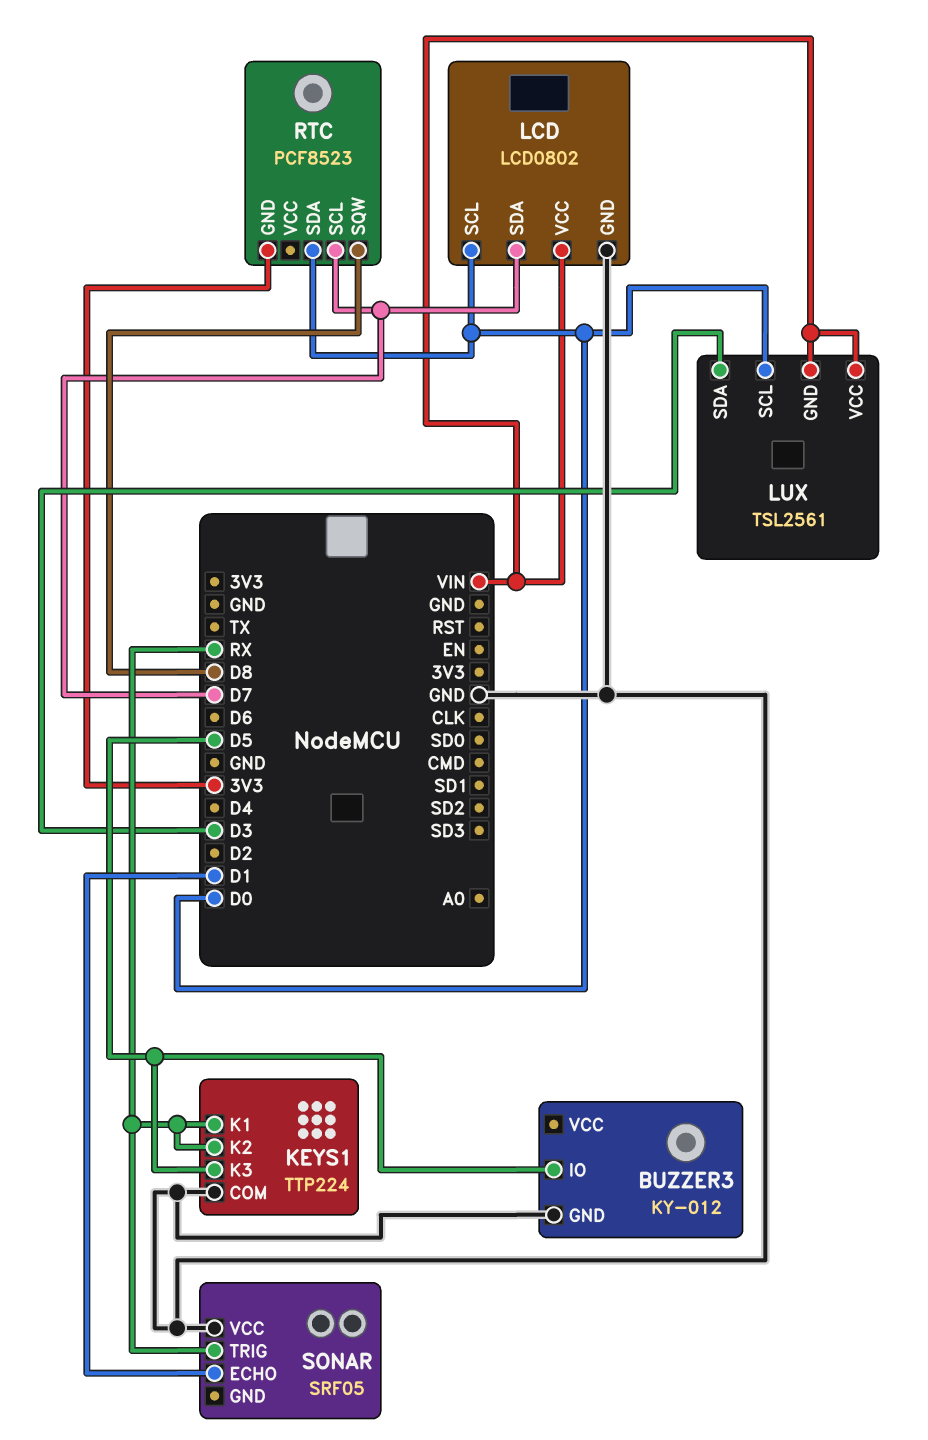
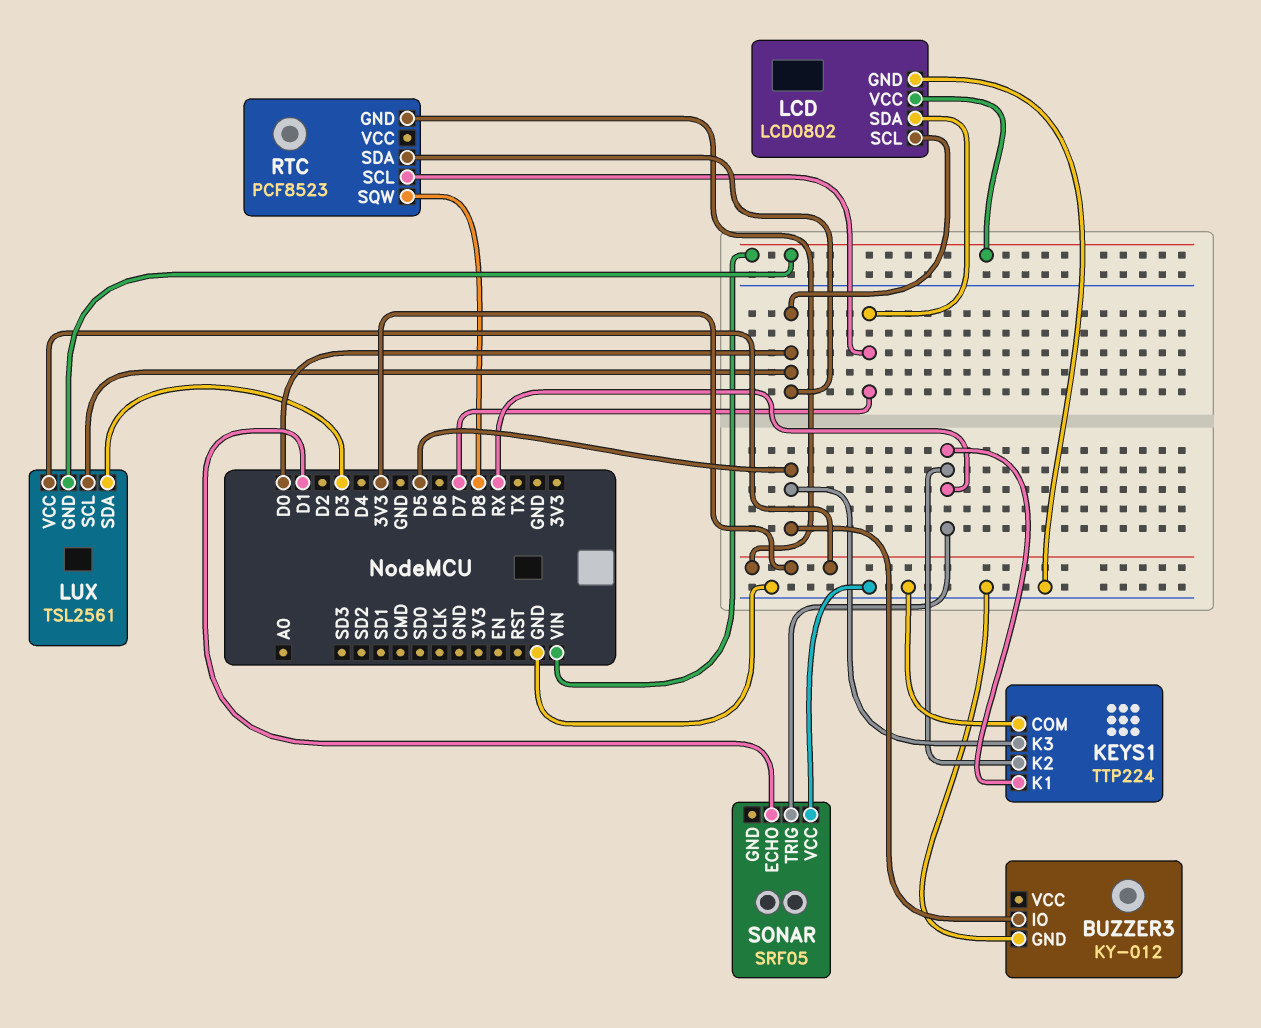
LUX pin VCC: VIN -> 3V3

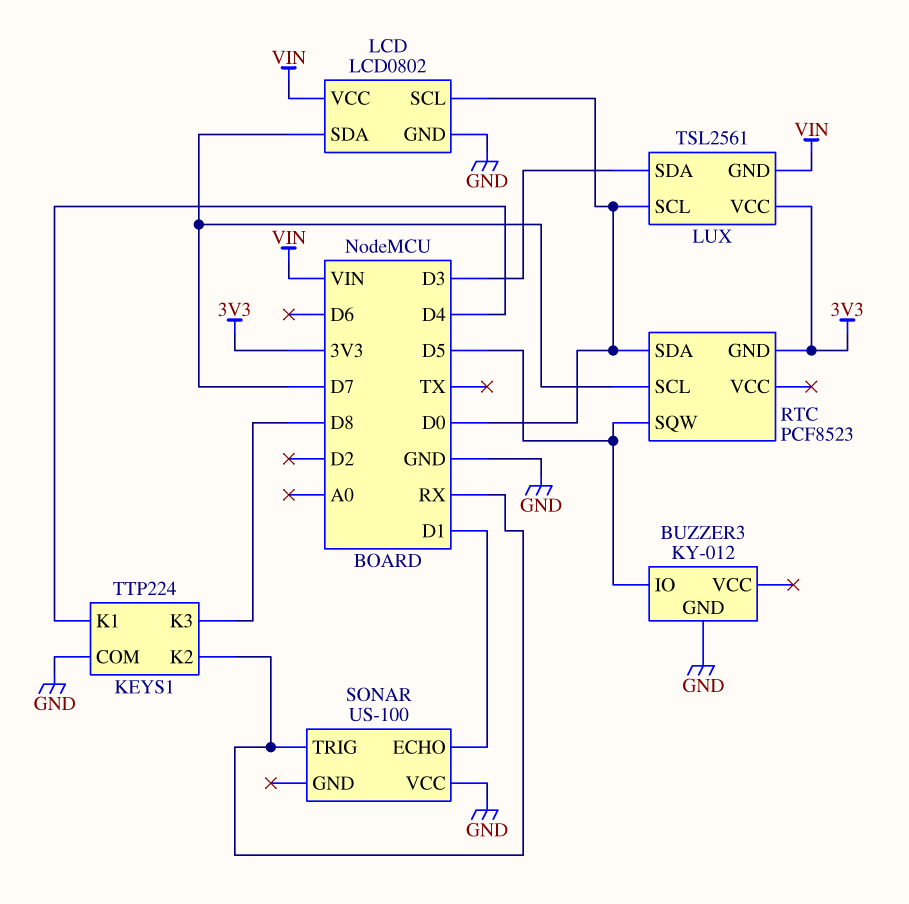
KEYS1 pin K1: RX -> D4
KEYS1 pin K3: D5 -> D8
RTC pin SQW: D8 -> D5
SONAR: SRF05 -> US-100

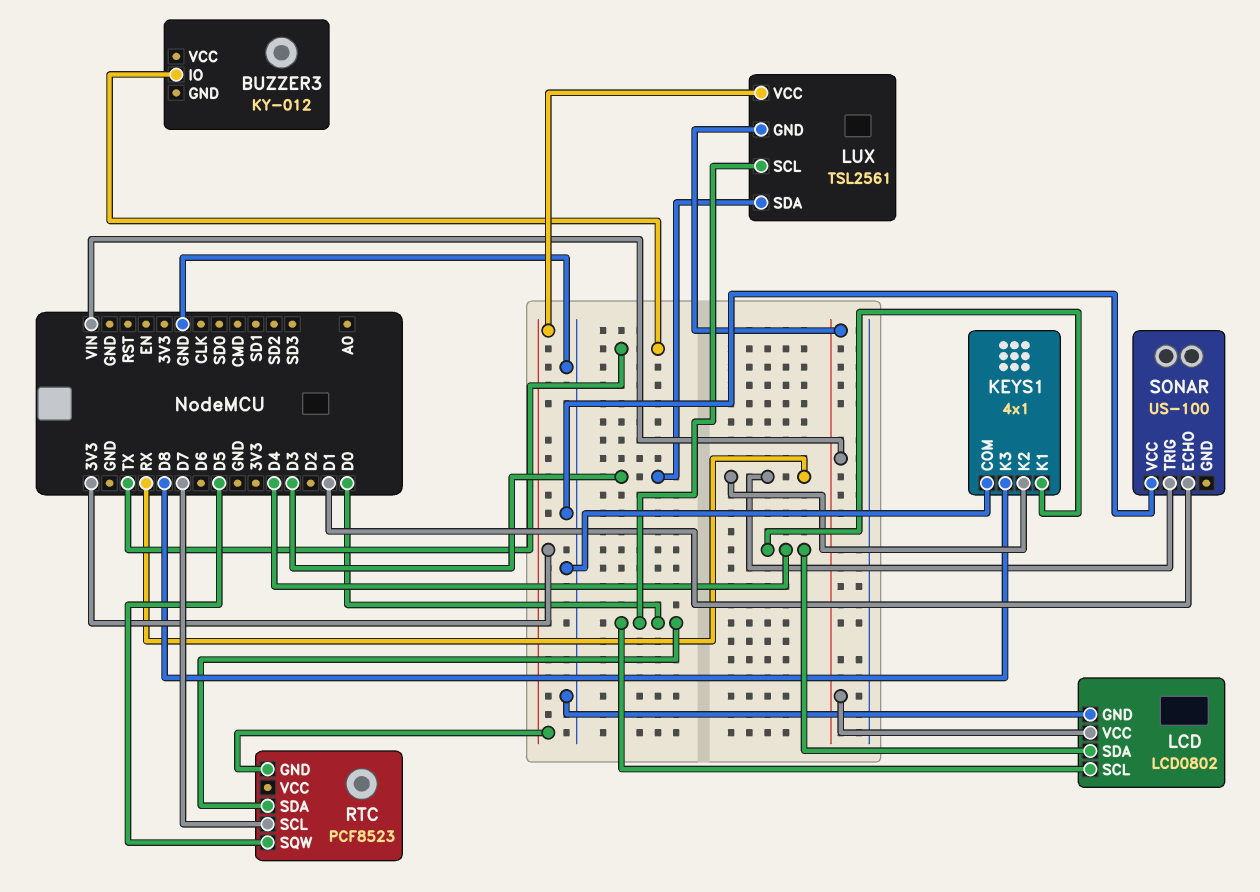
BUZZER3 pin GND: GND -> none
BUZZER3 pin IO: D5 -> TX
KEYS1: TTP224 -> 4x1
LCD pin SDA: D7 -> D4

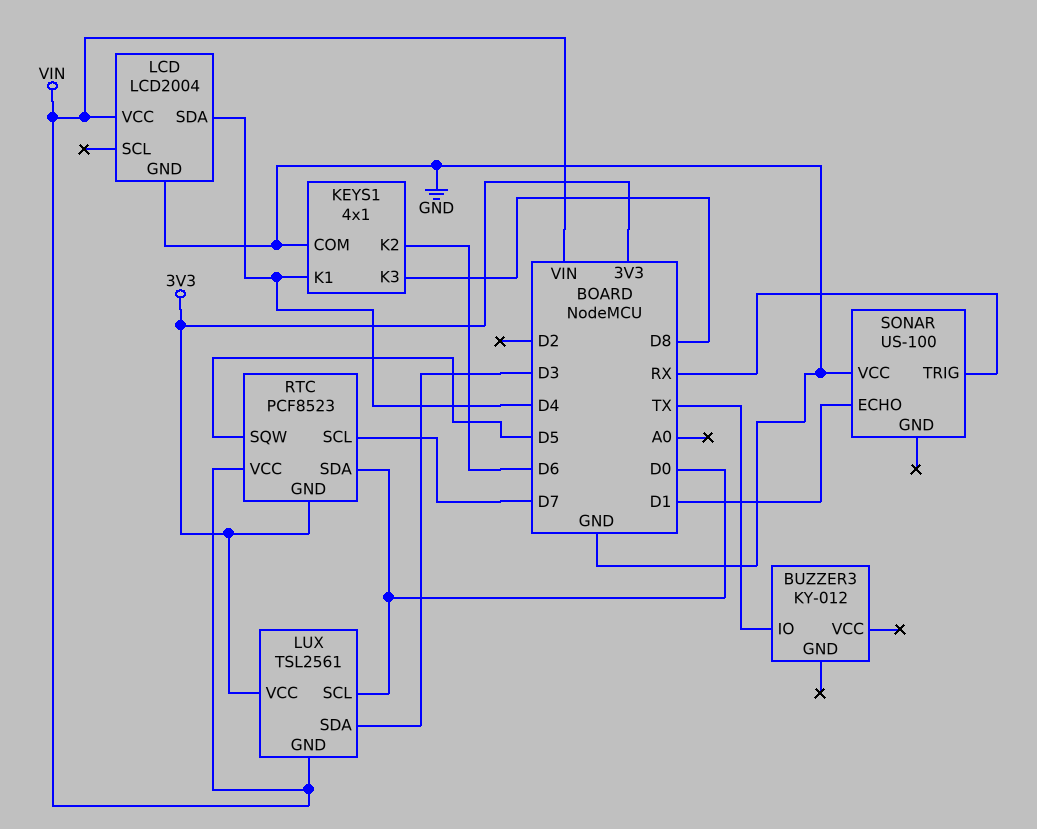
KEYS1 pin K2: RX -> D6
LCD: LCD0802 -> LCD2004
LCD pin SCL: D0 -> none
RTC pin VCC: none -> VIN

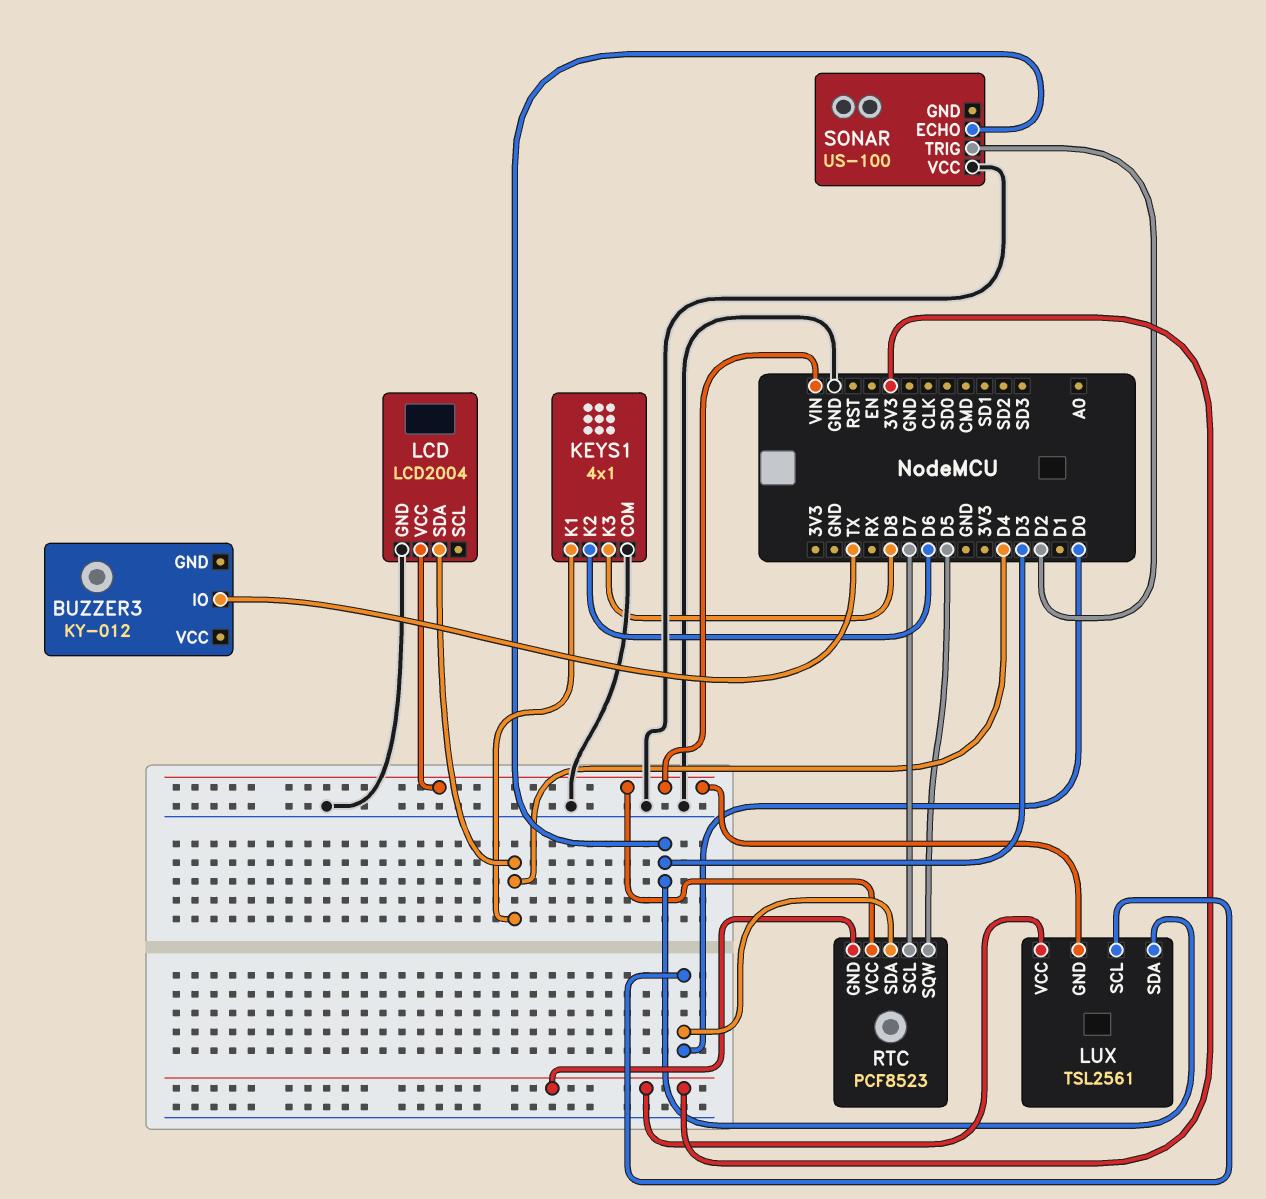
SONAR pin ECHO: D1 -> D3
SONAR pin TRIG: RX -> D2

